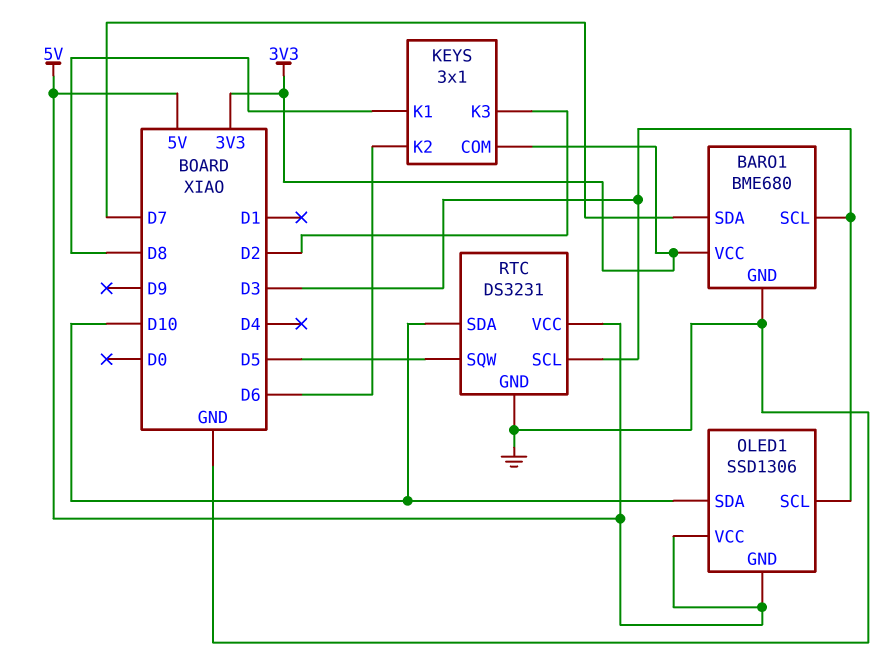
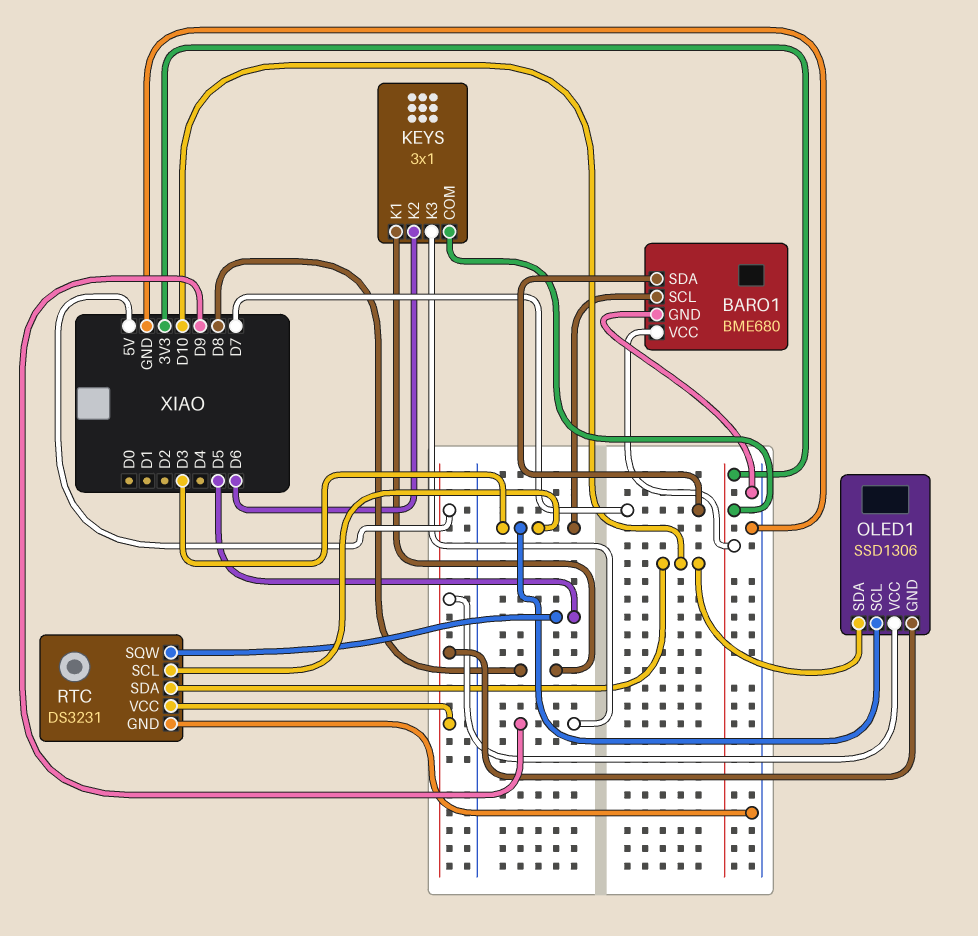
KEYS pin K3: D2 -> D9

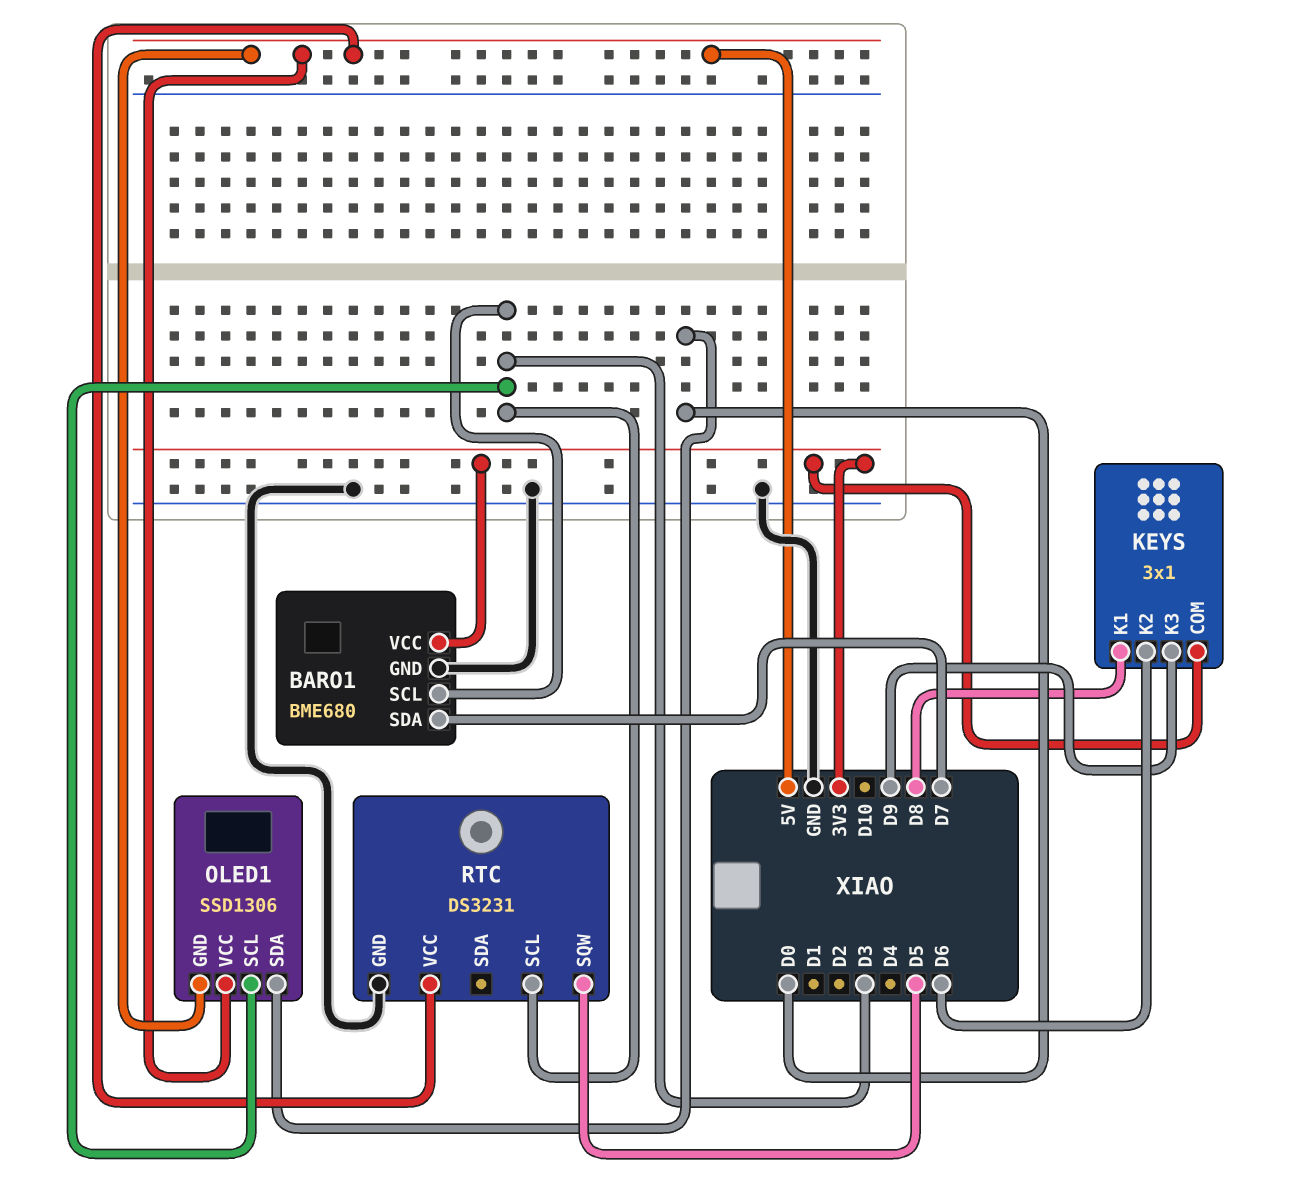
OLED1 pin SDA: D10 -> D0
RTC pin SDA: D10 -> none

